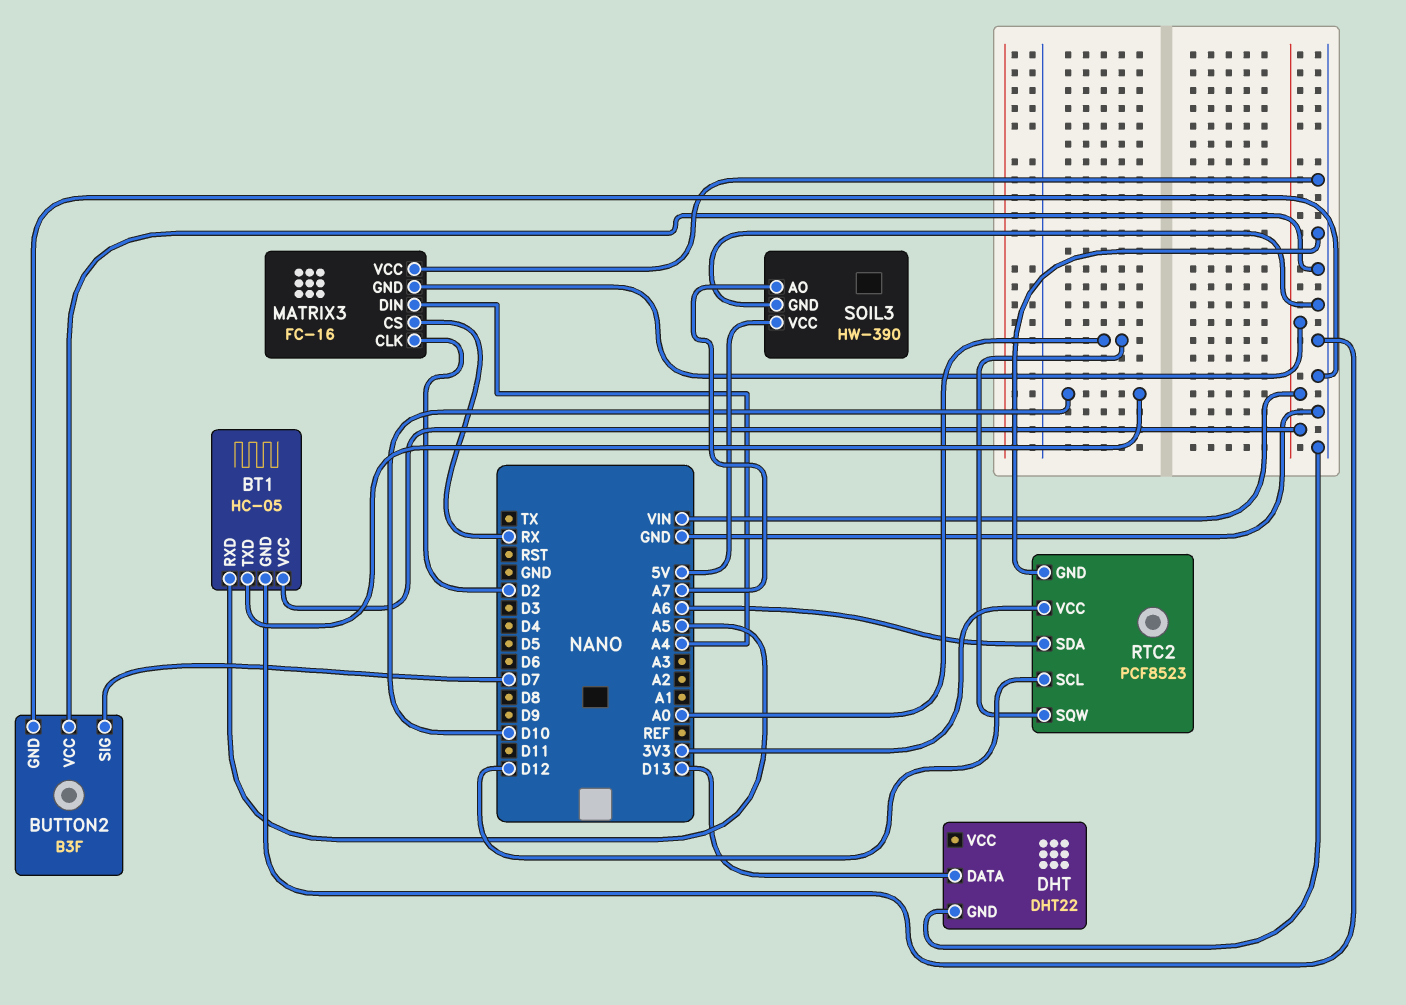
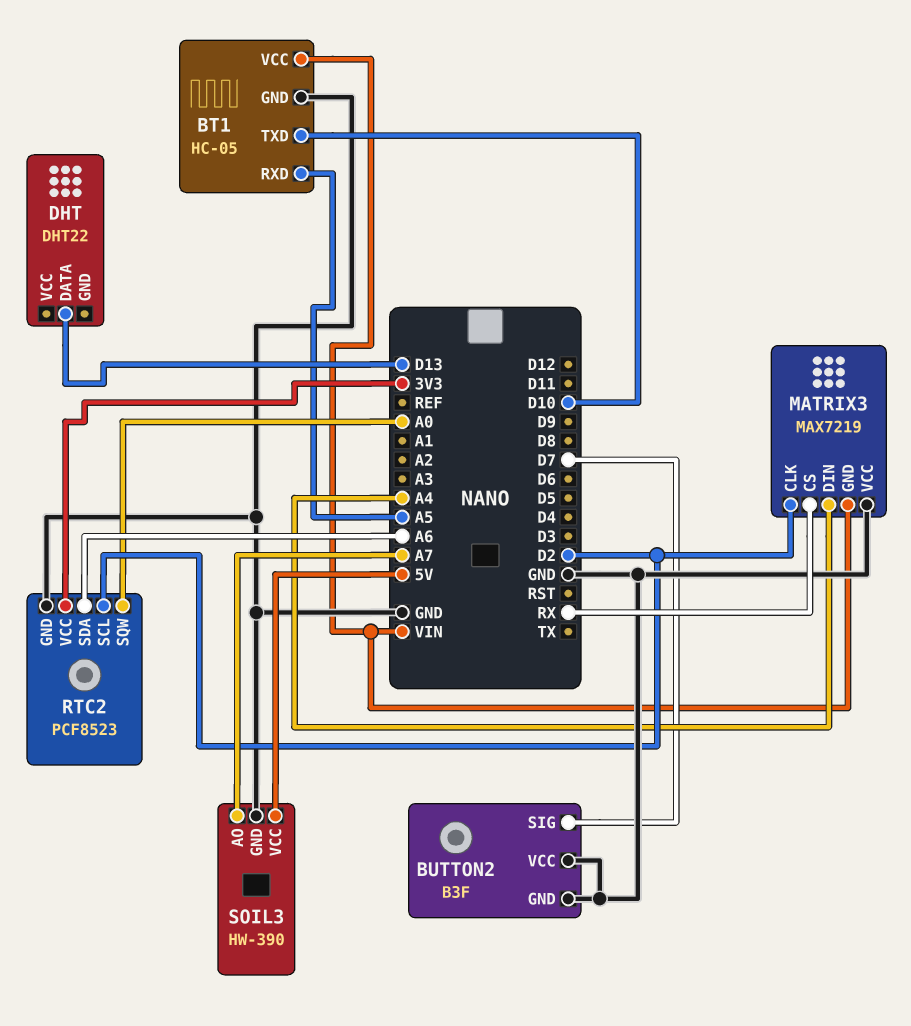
DHT pin GND: GND -> none
MATRIX3: FC-16 -> MAX7219
RTC2 pin SCL: D12 -> D2

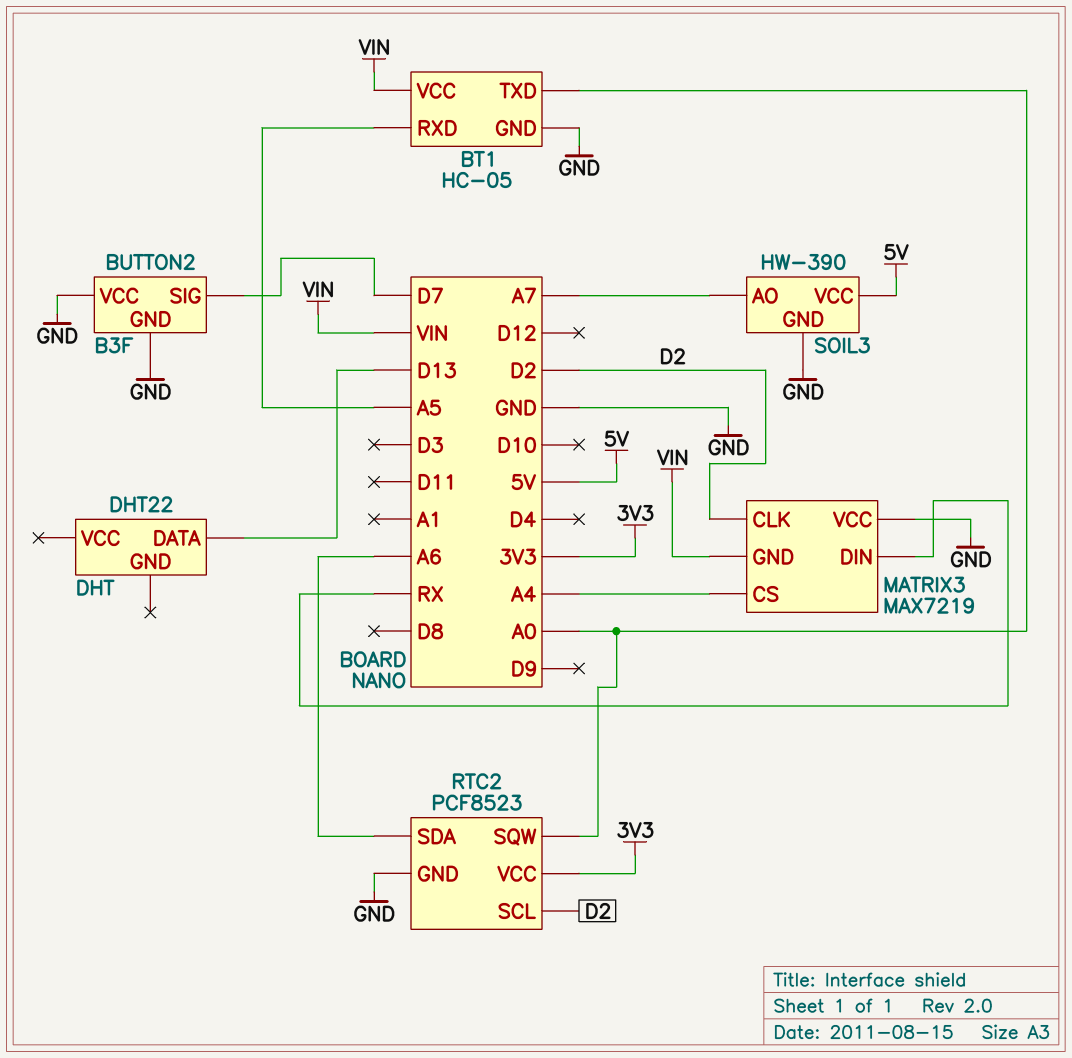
BT1 pin TXD: D10 -> A0
MATRIX3 pin CS: RX -> A4
MATRIX3 pin DIN: A4 -> RX

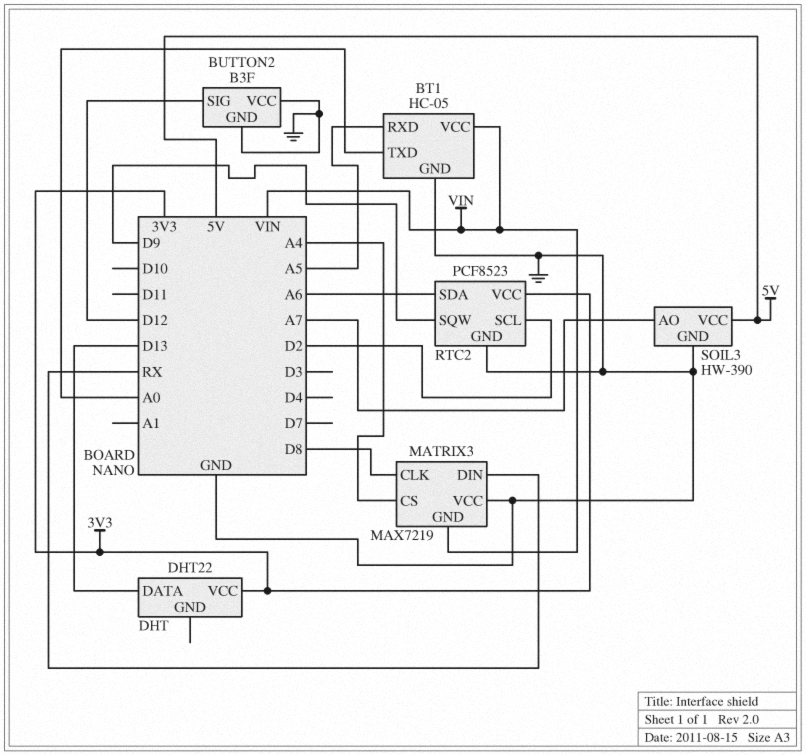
BUTTON2 pin SIG: D7 -> D12
DHT pin VCC: none -> 3V3
MATRIX3 pin CLK: D2 -> D8
RTC2 pin SQW: A0 -> D9

